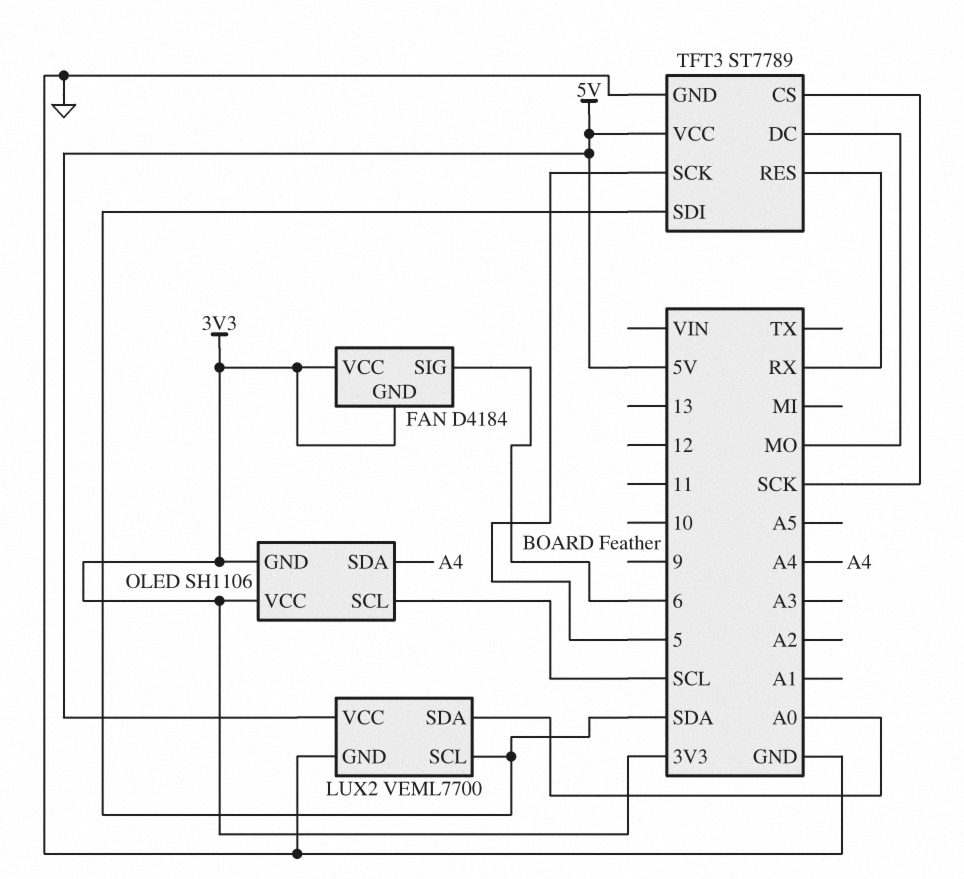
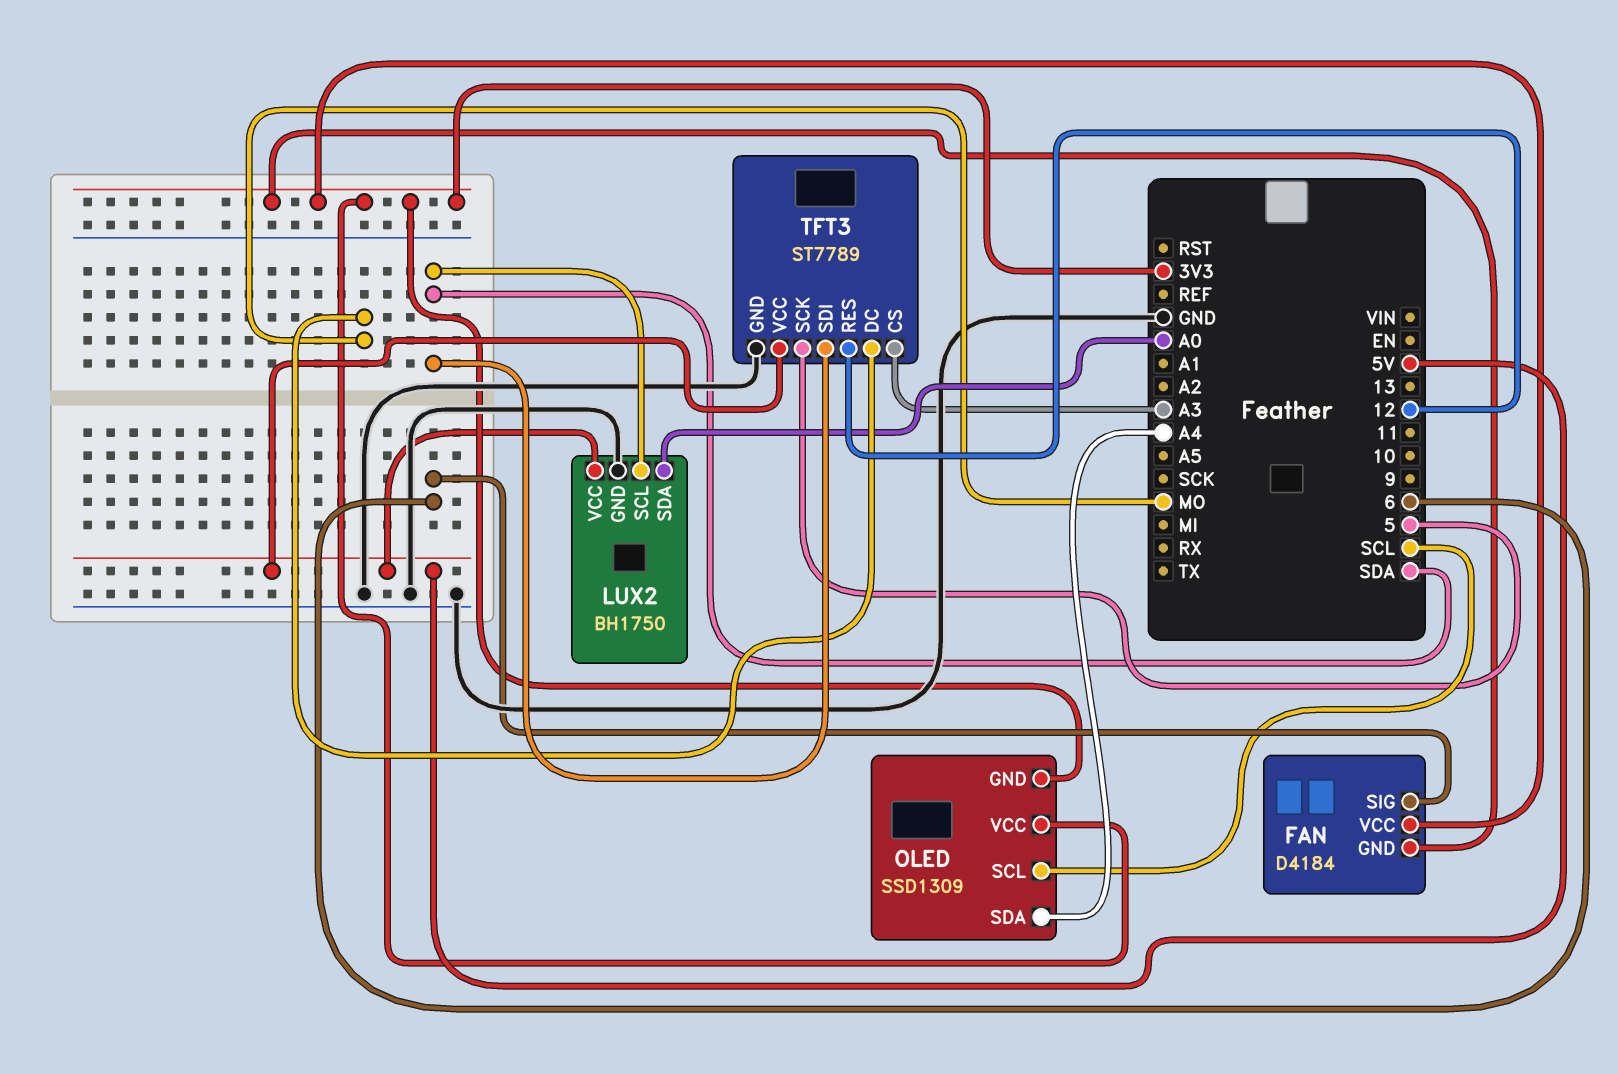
LUX2: VEML7700 -> BH1750
OLED: SH1106 -> SSD1309
TFT3 pin CS: SCK -> A3
TFT3 pin RES: RX -> 12

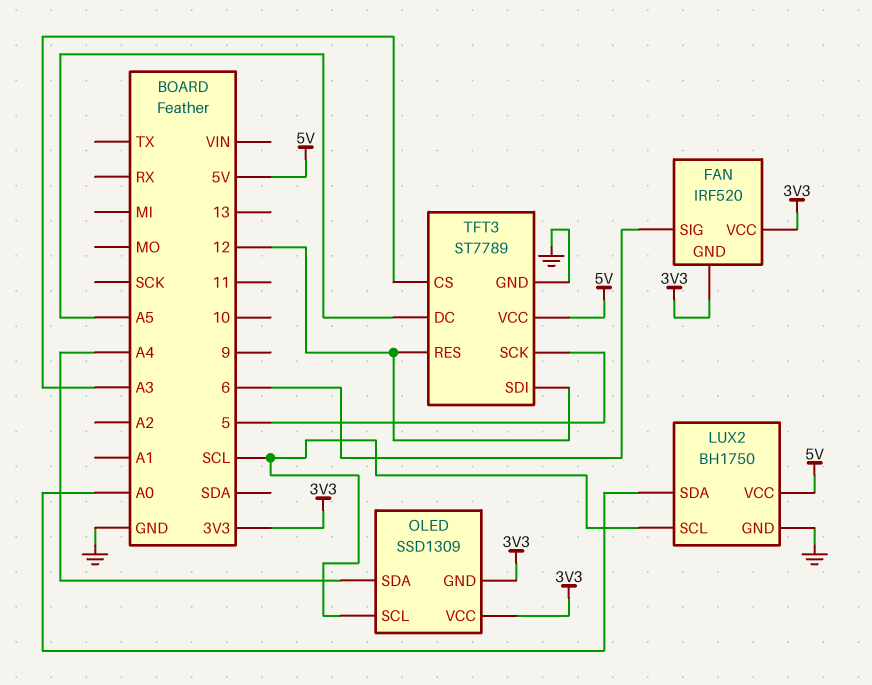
FAN: D4184 -> IRF520
LUX2 pin SCL: SDA -> SCL
TFT3 pin DC: MO -> A5
TFT3 pin SDI: SDA -> 12

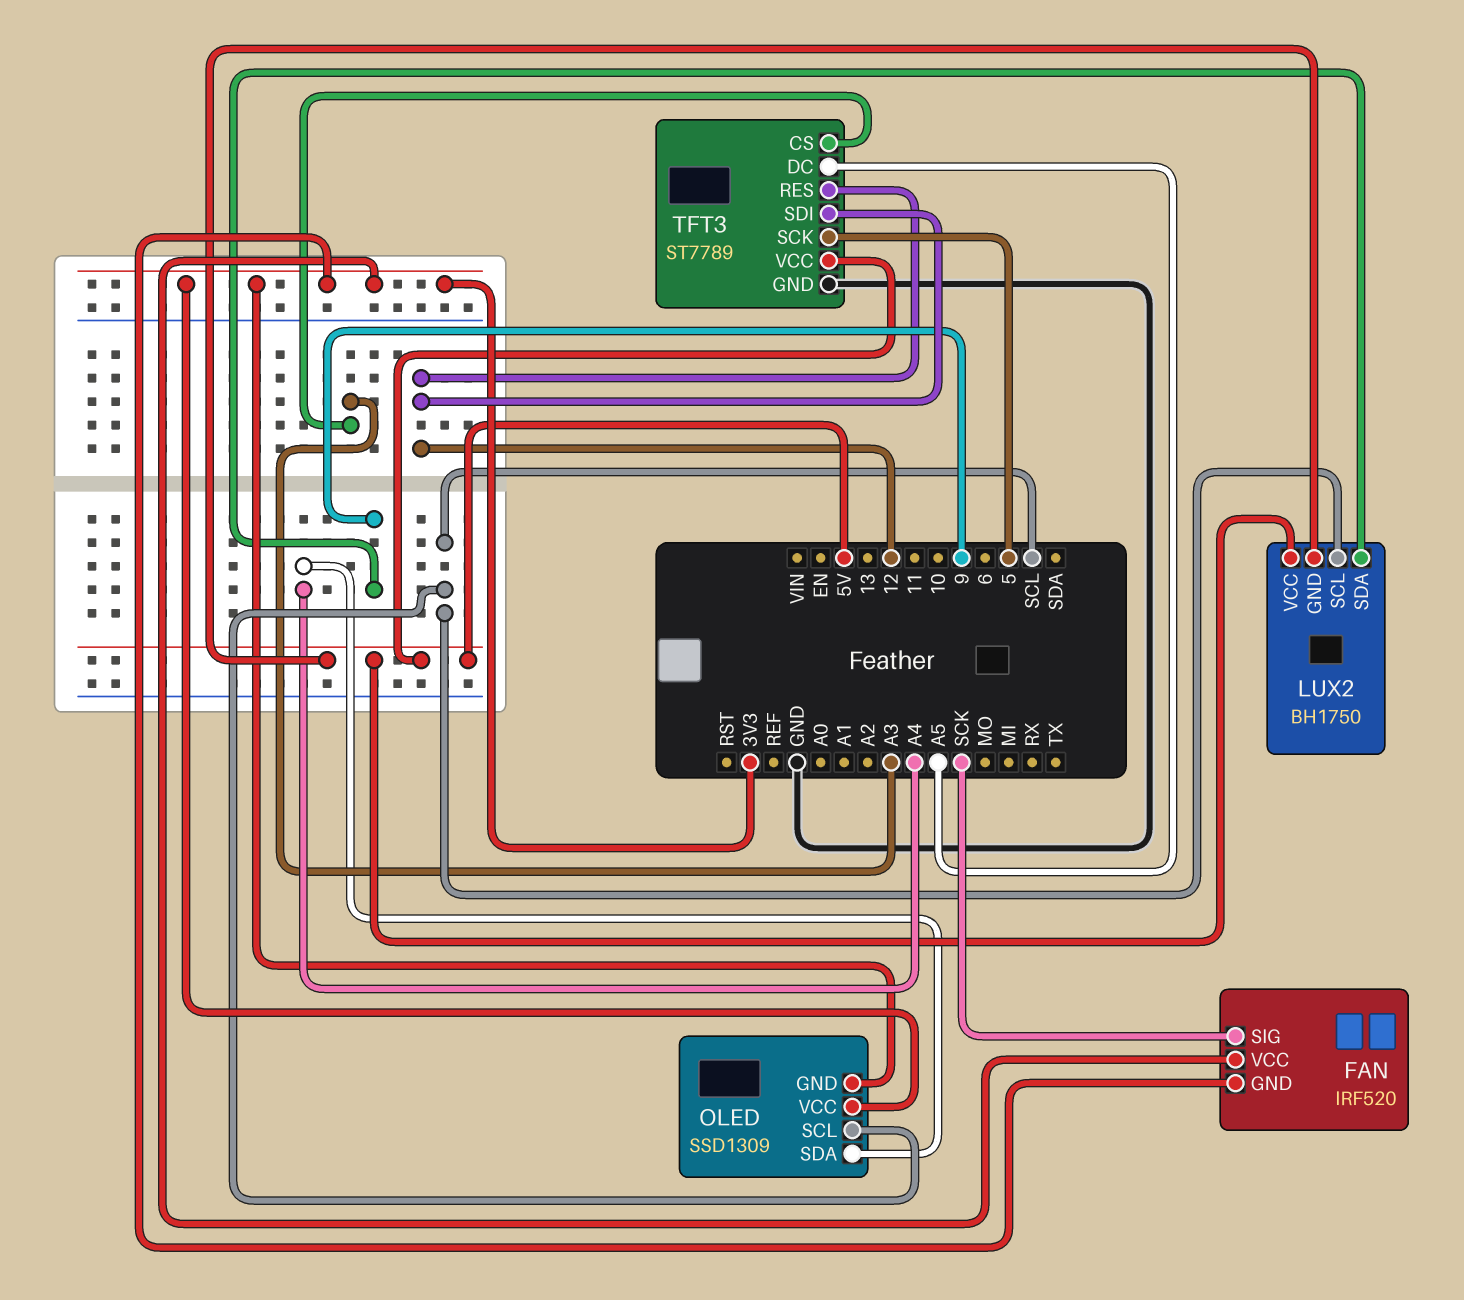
FAN pin SIG: 6 -> SCK
LUX2 pin GND: GND -> 5V
LUX2 pin SDA: A0 -> 9

